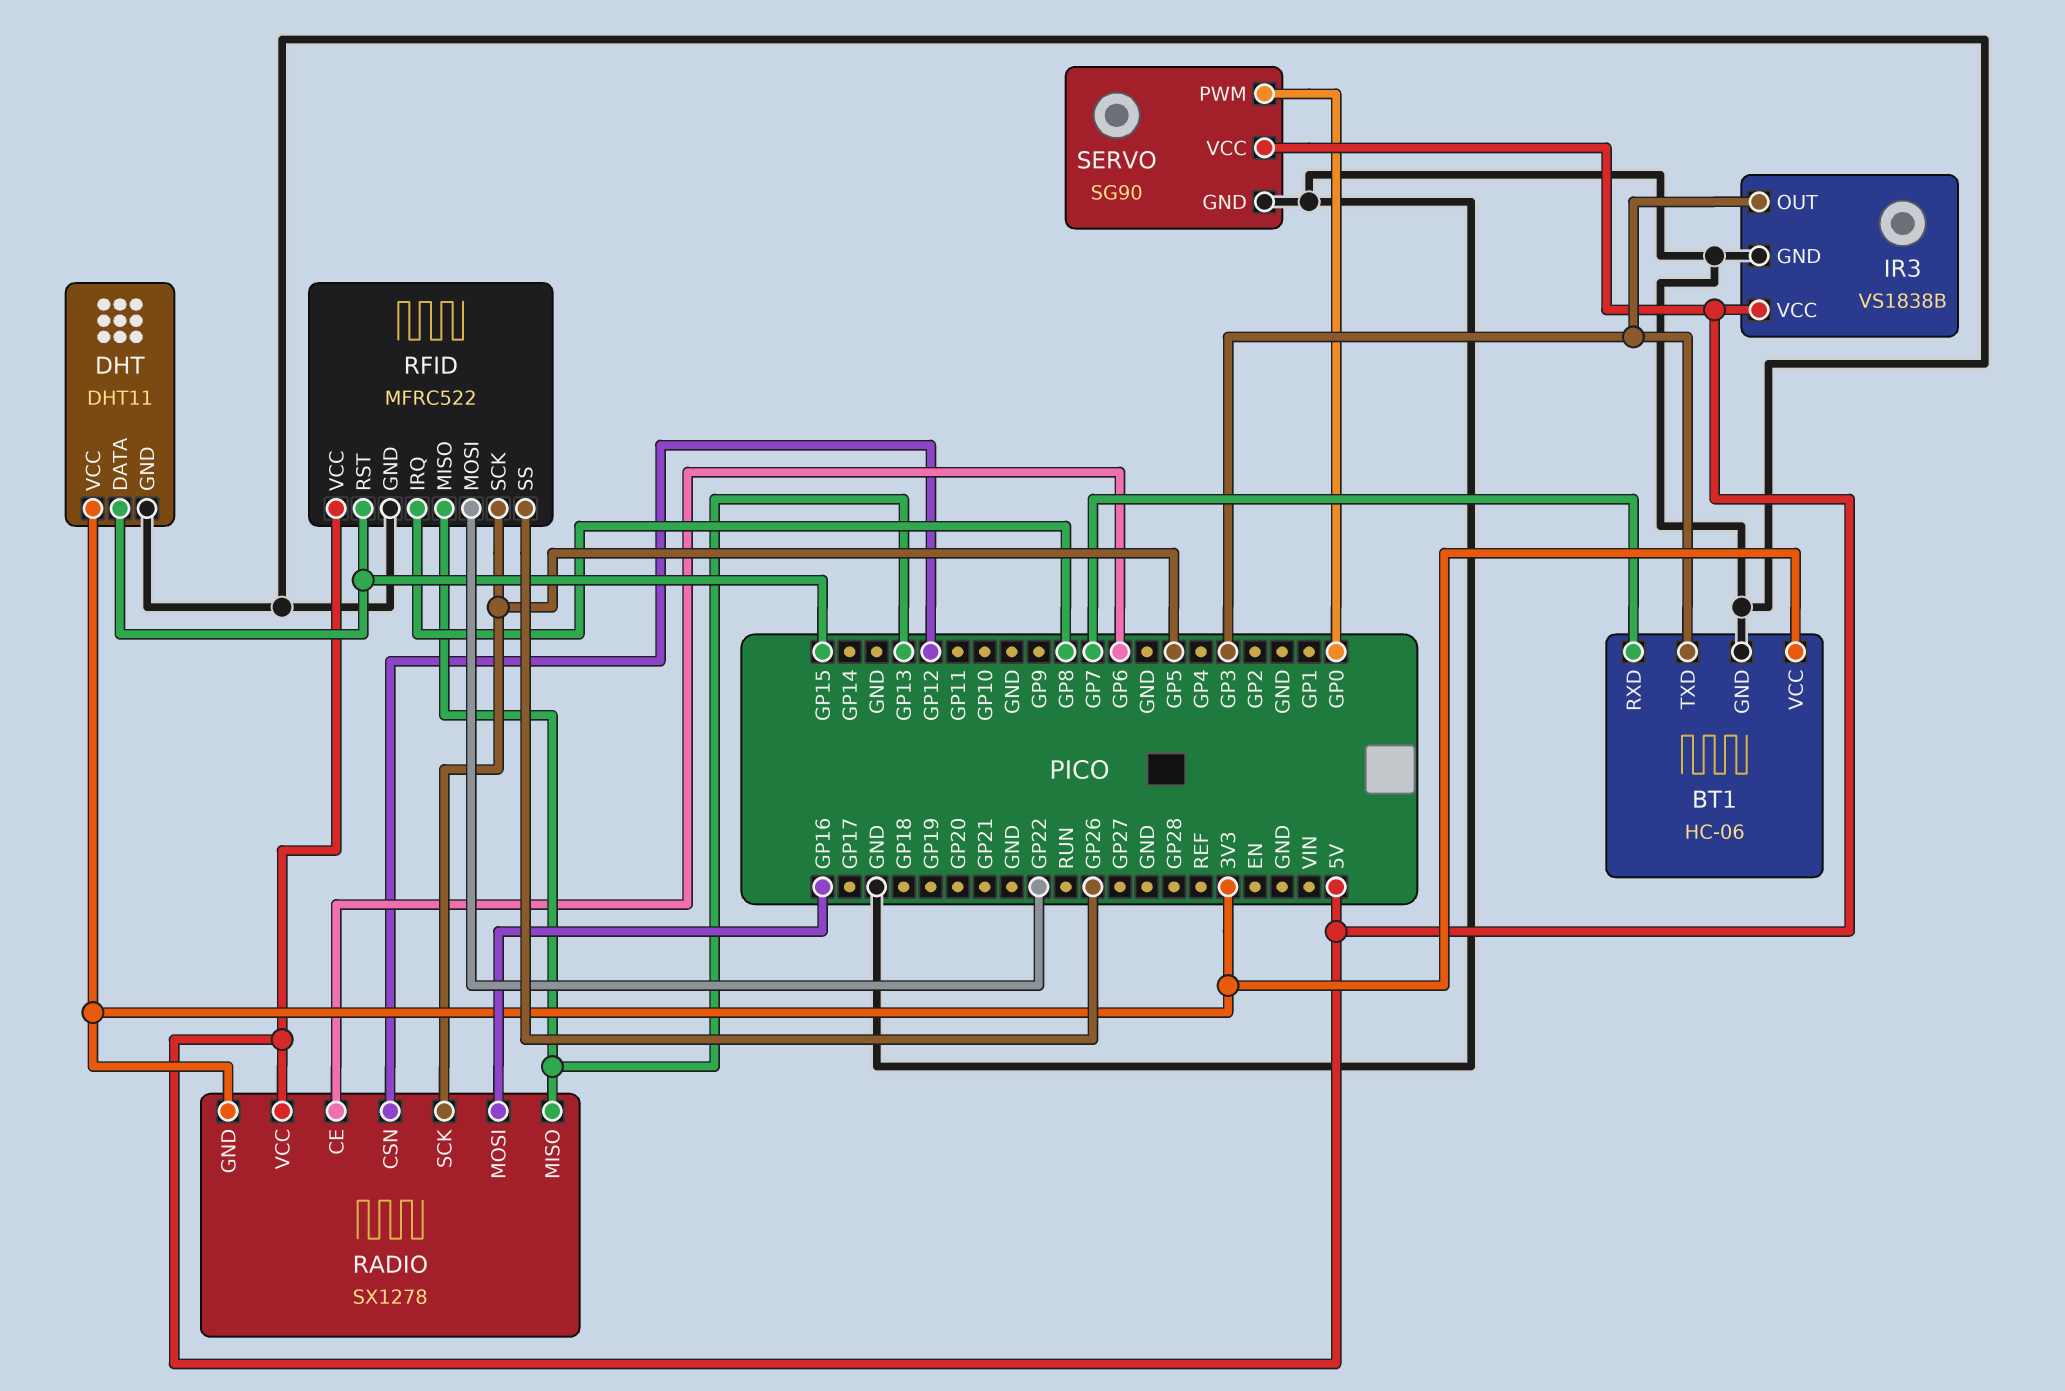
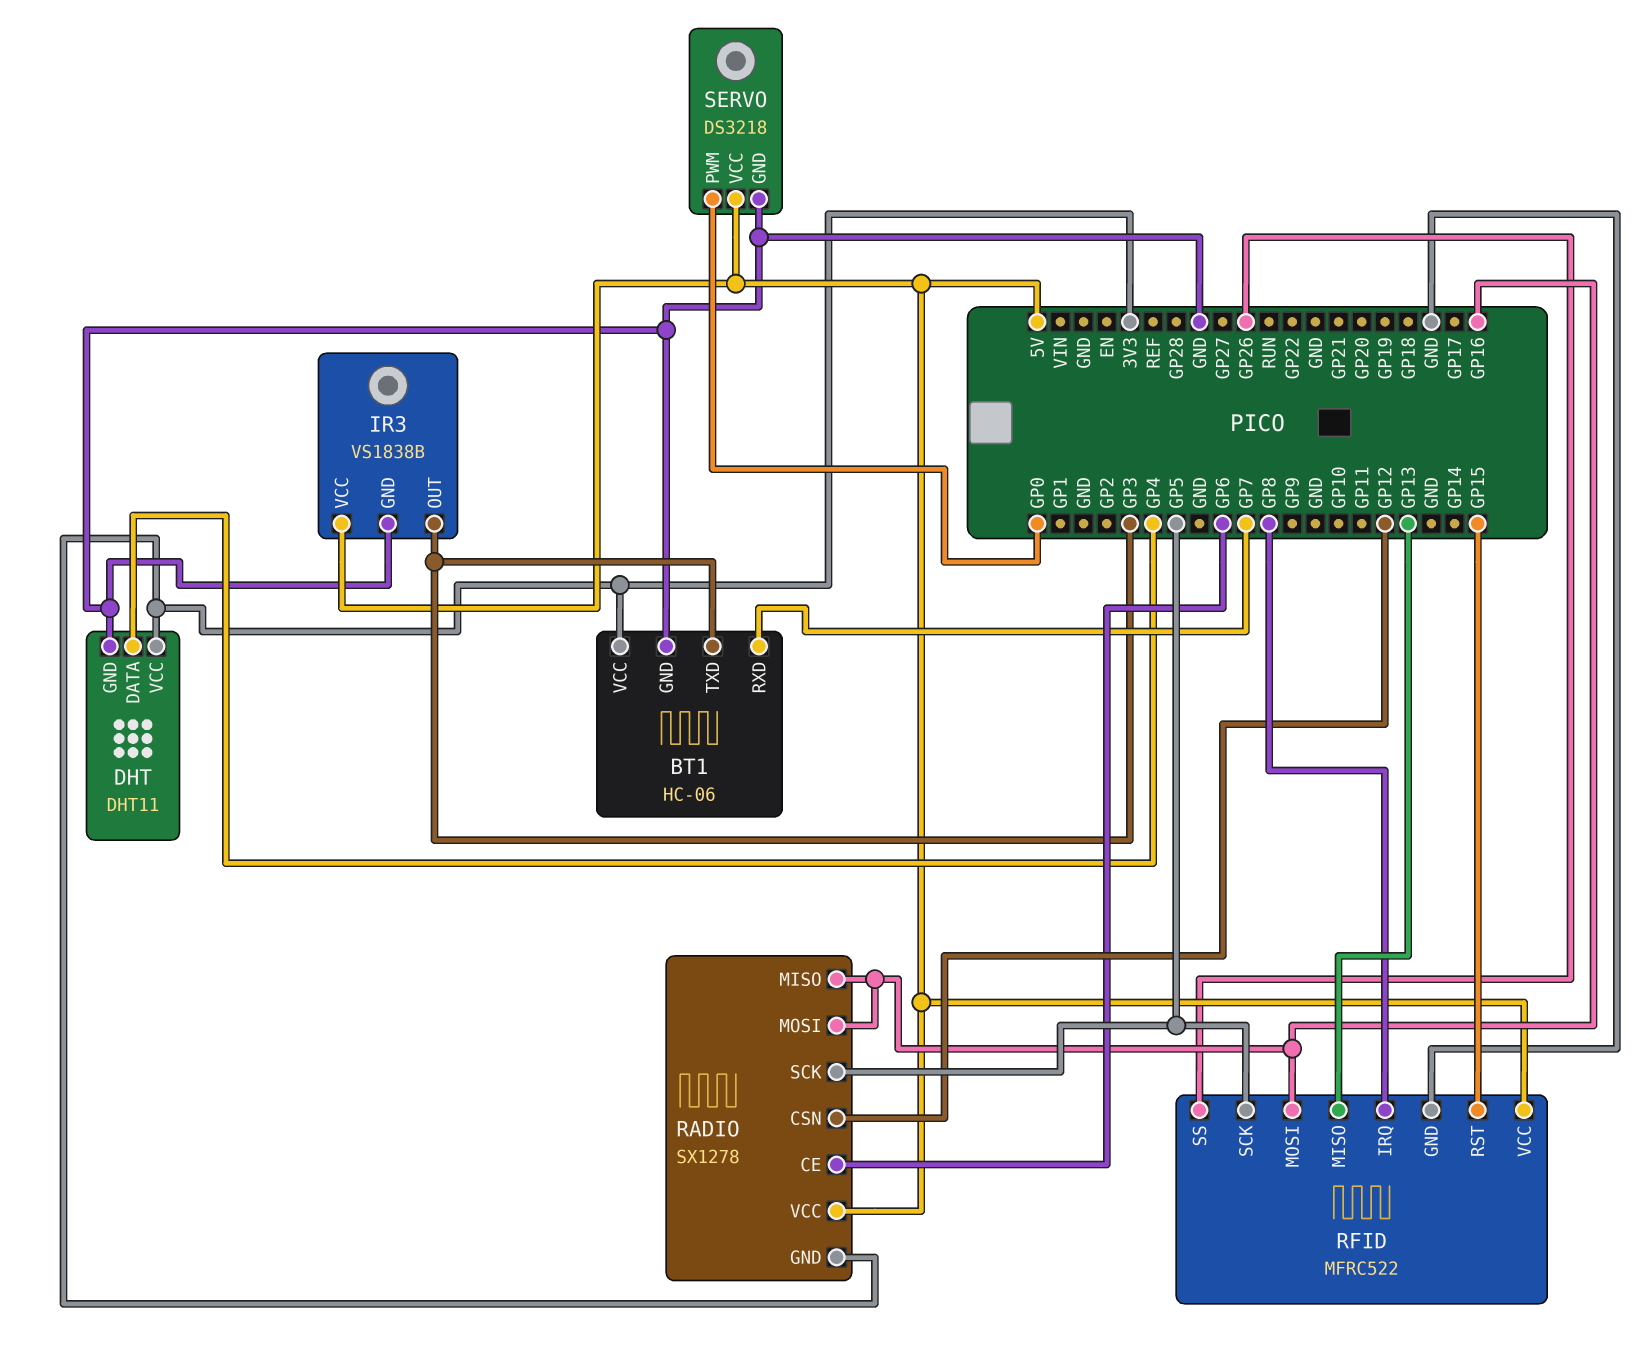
DHT pin DATA: GP15 -> GP4
RADIO pin MISO: GP13 -> GP16
RFID pin MOSI: GP22 -> GP16
SERVO: SG90 -> DS3218

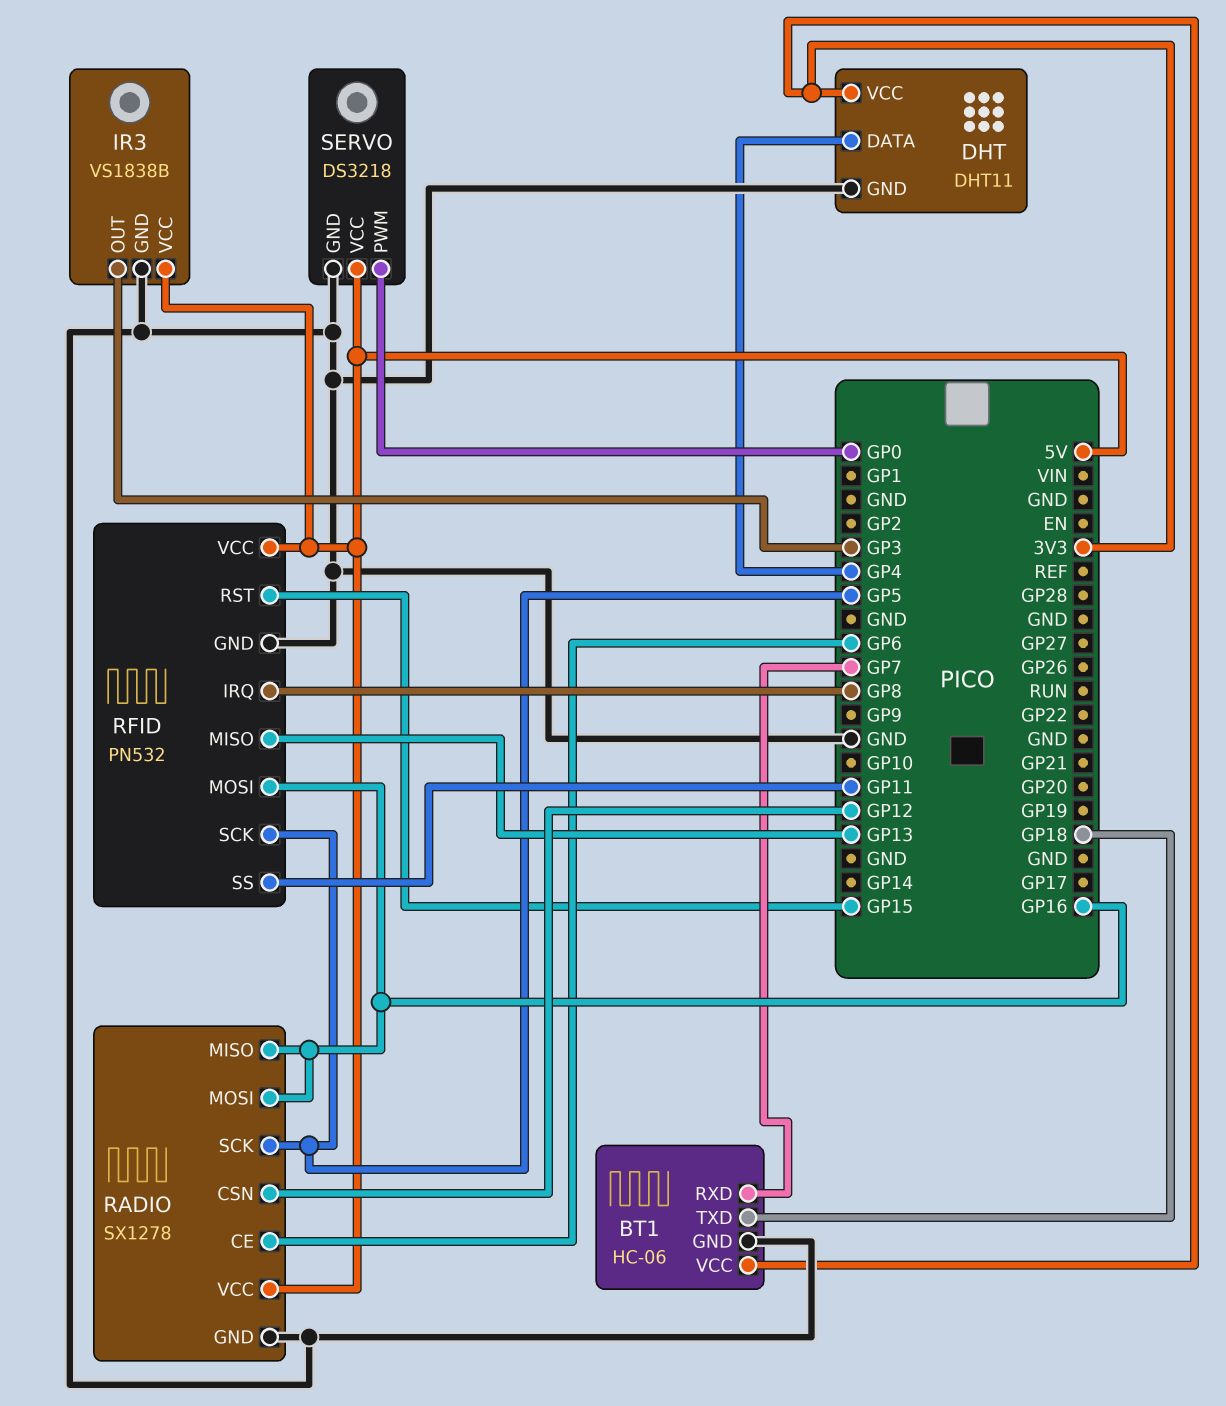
BT1 pin TXD: GP3 -> GP18
RADIO pin GND: 3V3 -> GND
RFID: MFRC522 -> PN532
RFID pin SS: GP26 -> GP11

